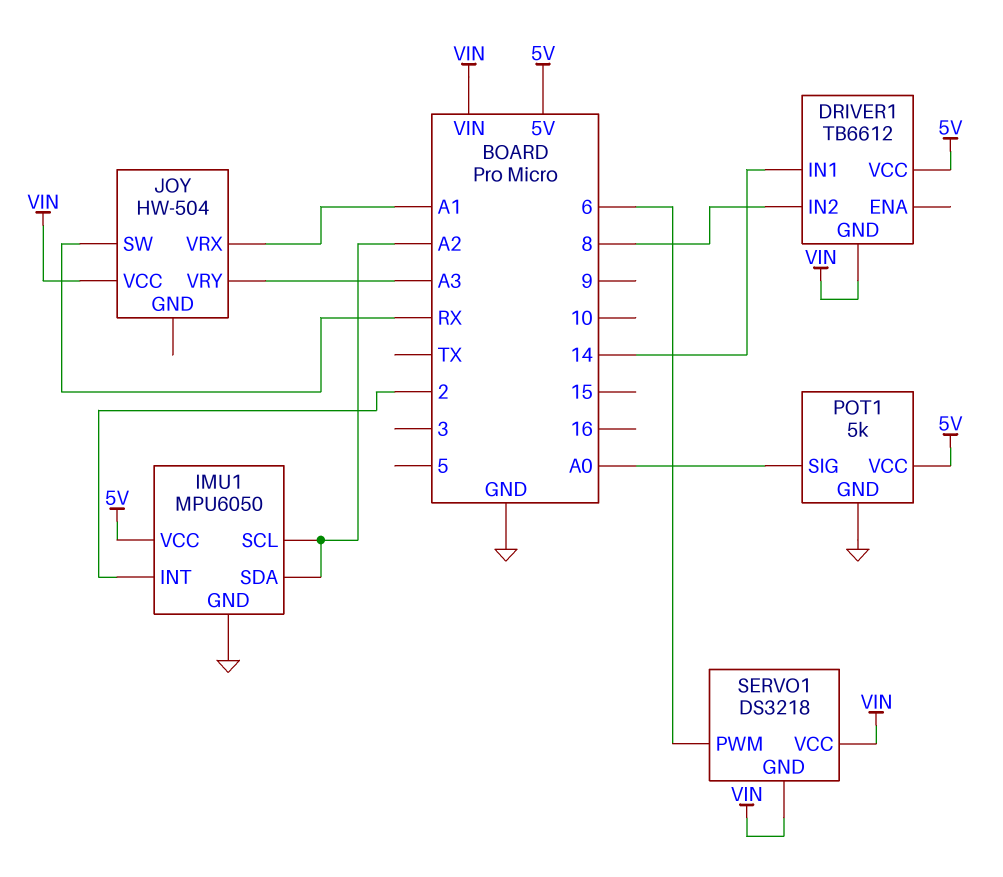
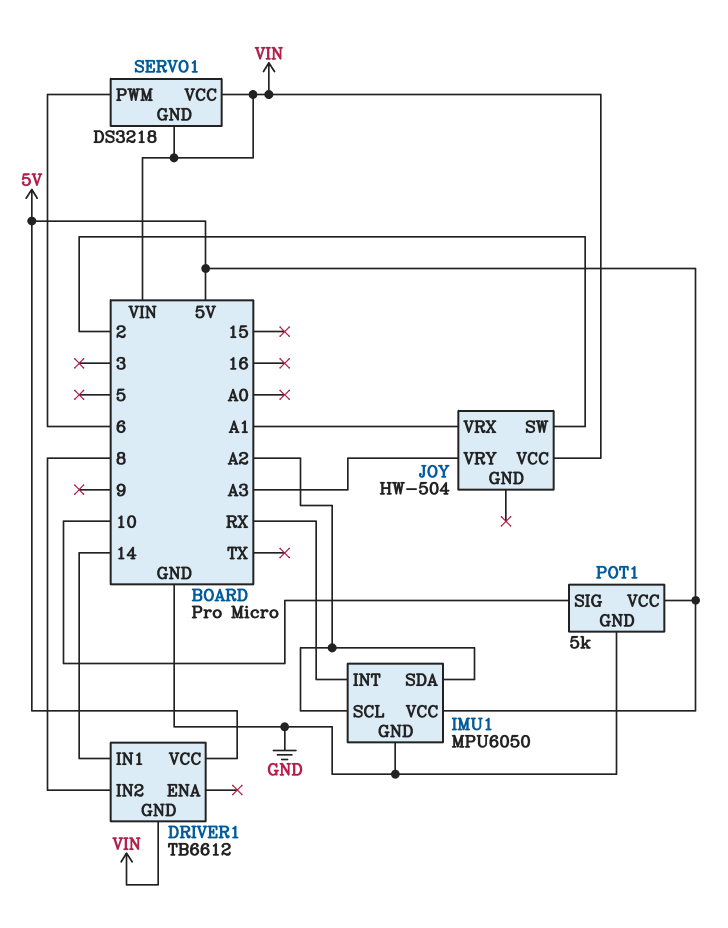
IMU1 pin INT: 2 -> RX
JOY pin SW: RX -> 2
POT1 pin SIG: A0 -> 10

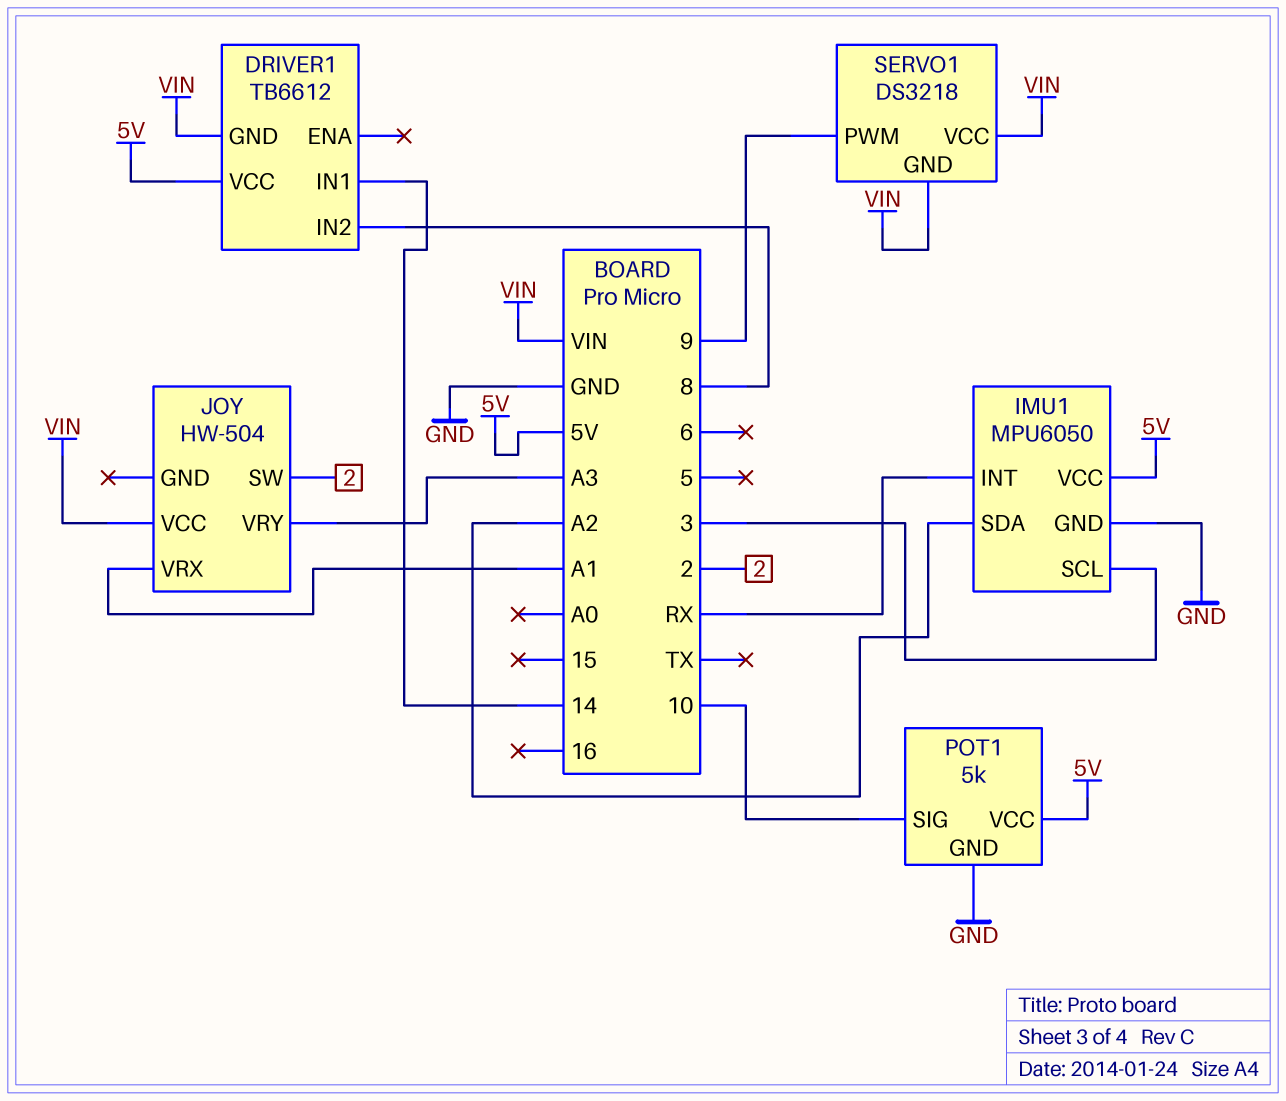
IMU1 pin SCL: A2 -> 3
SERVO1 pin PWM: 6 -> 9

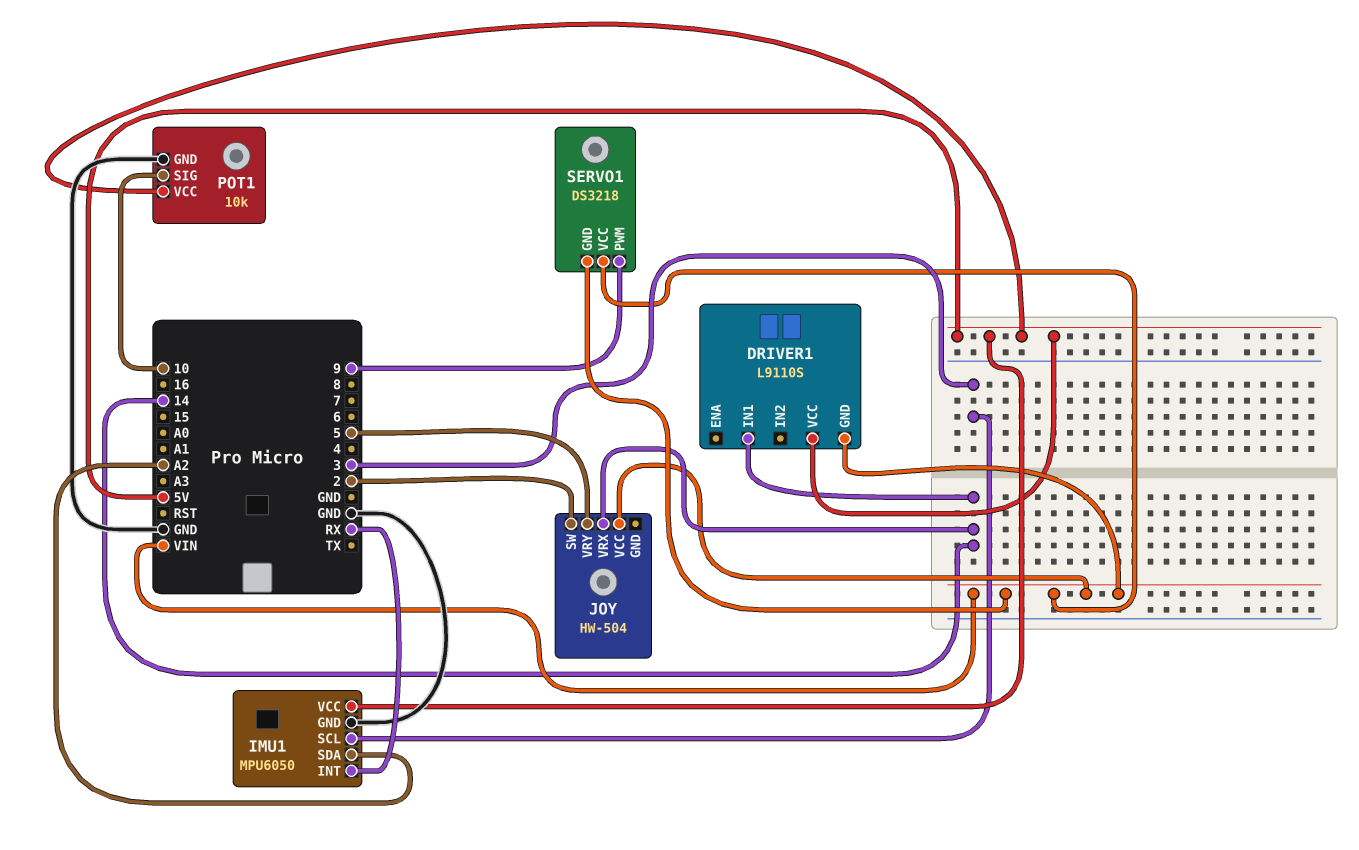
DRIVER1: TB6612 -> L9110S
DRIVER1 pin IN2: 8 -> none
JOY pin VRX: A1 -> 14
JOY pin VRY: A3 -> 5
POT1: 5k -> 10k

